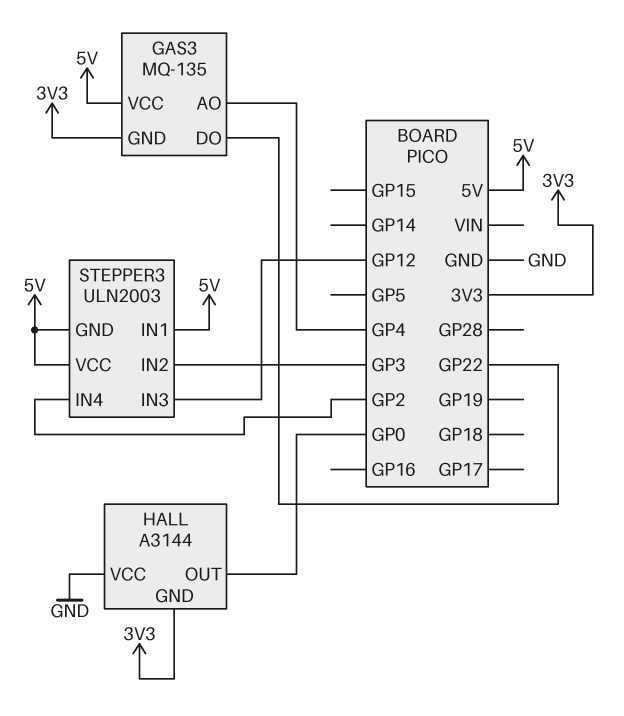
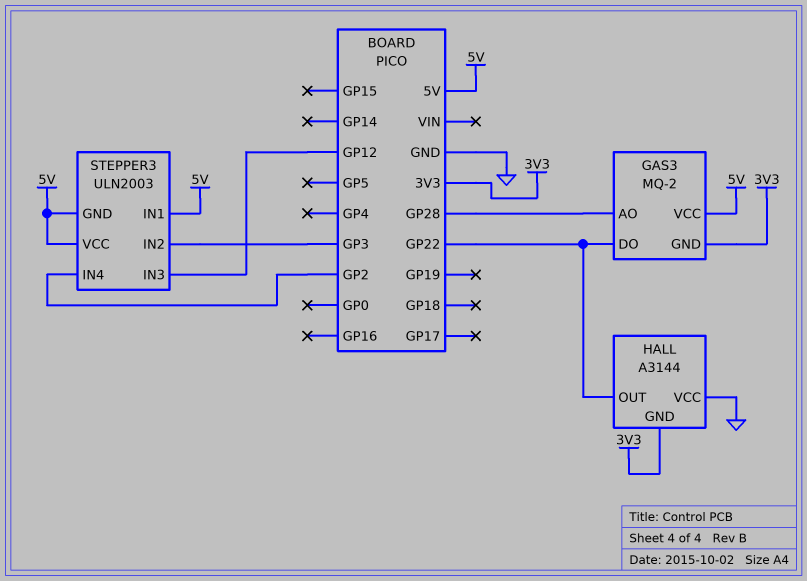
GAS3: MQ-135 -> MQ-2
GAS3 pin AO: GP4 -> GP28
HALL pin OUT: GP0 -> GP22

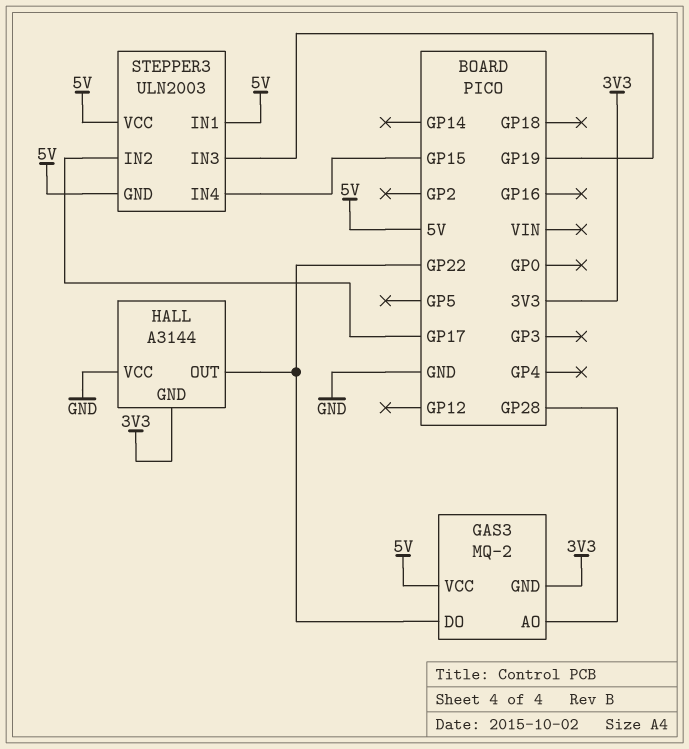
STEPPER3 pin IN2: GP3 -> GP17
STEPPER3 pin IN3: GP12 -> GP19
STEPPER3 pin IN4: GP2 -> GP15

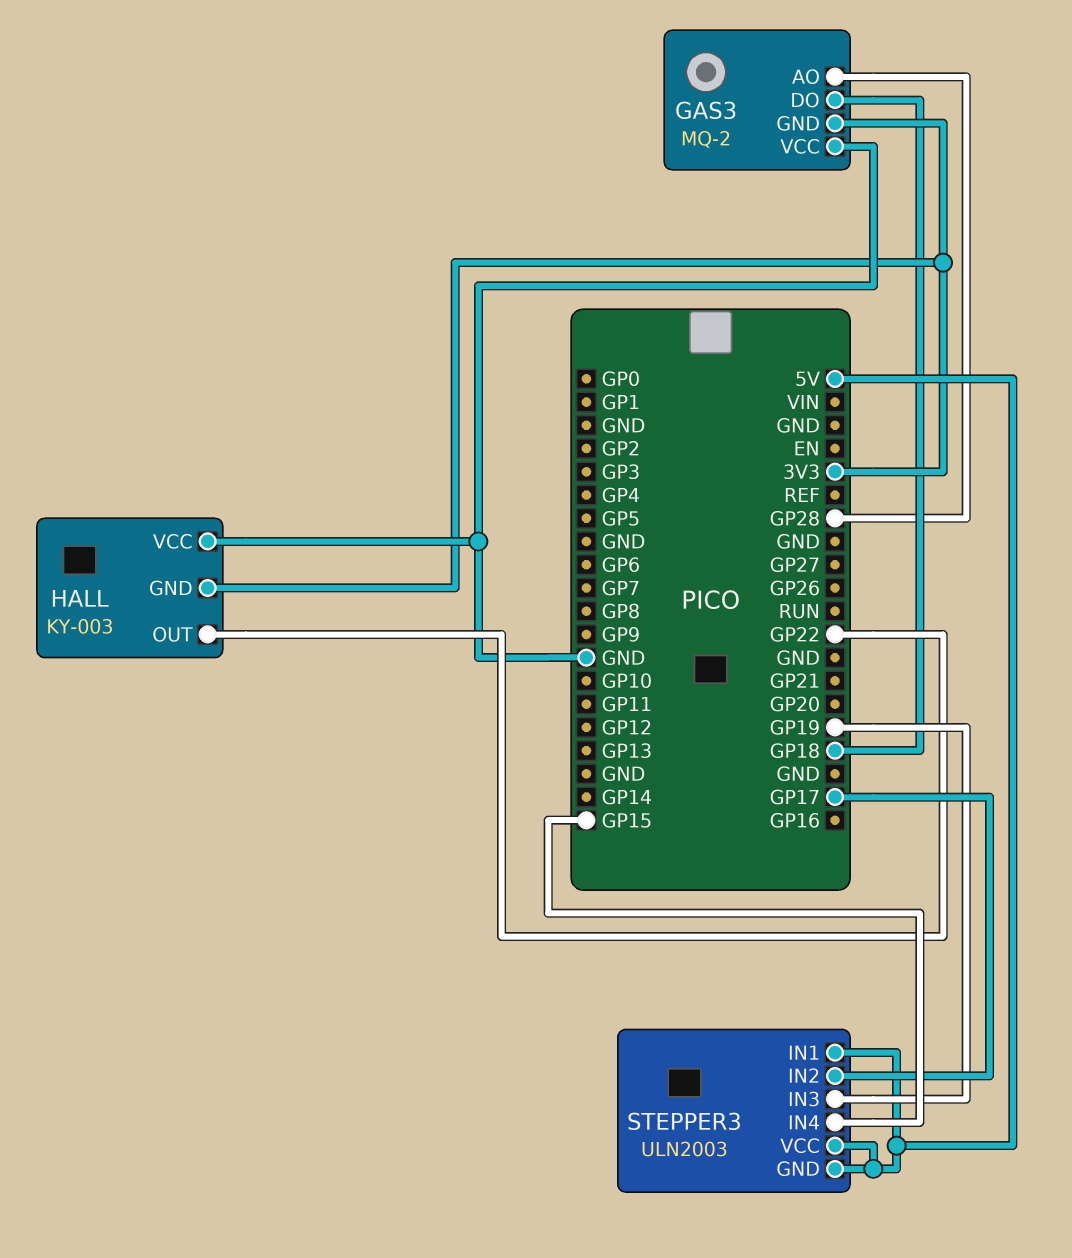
GAS3 pin DO: GP22 -> GP18
GAS3 pin VCC: 5V -> GND
HALL: A3144 -> KY-003

